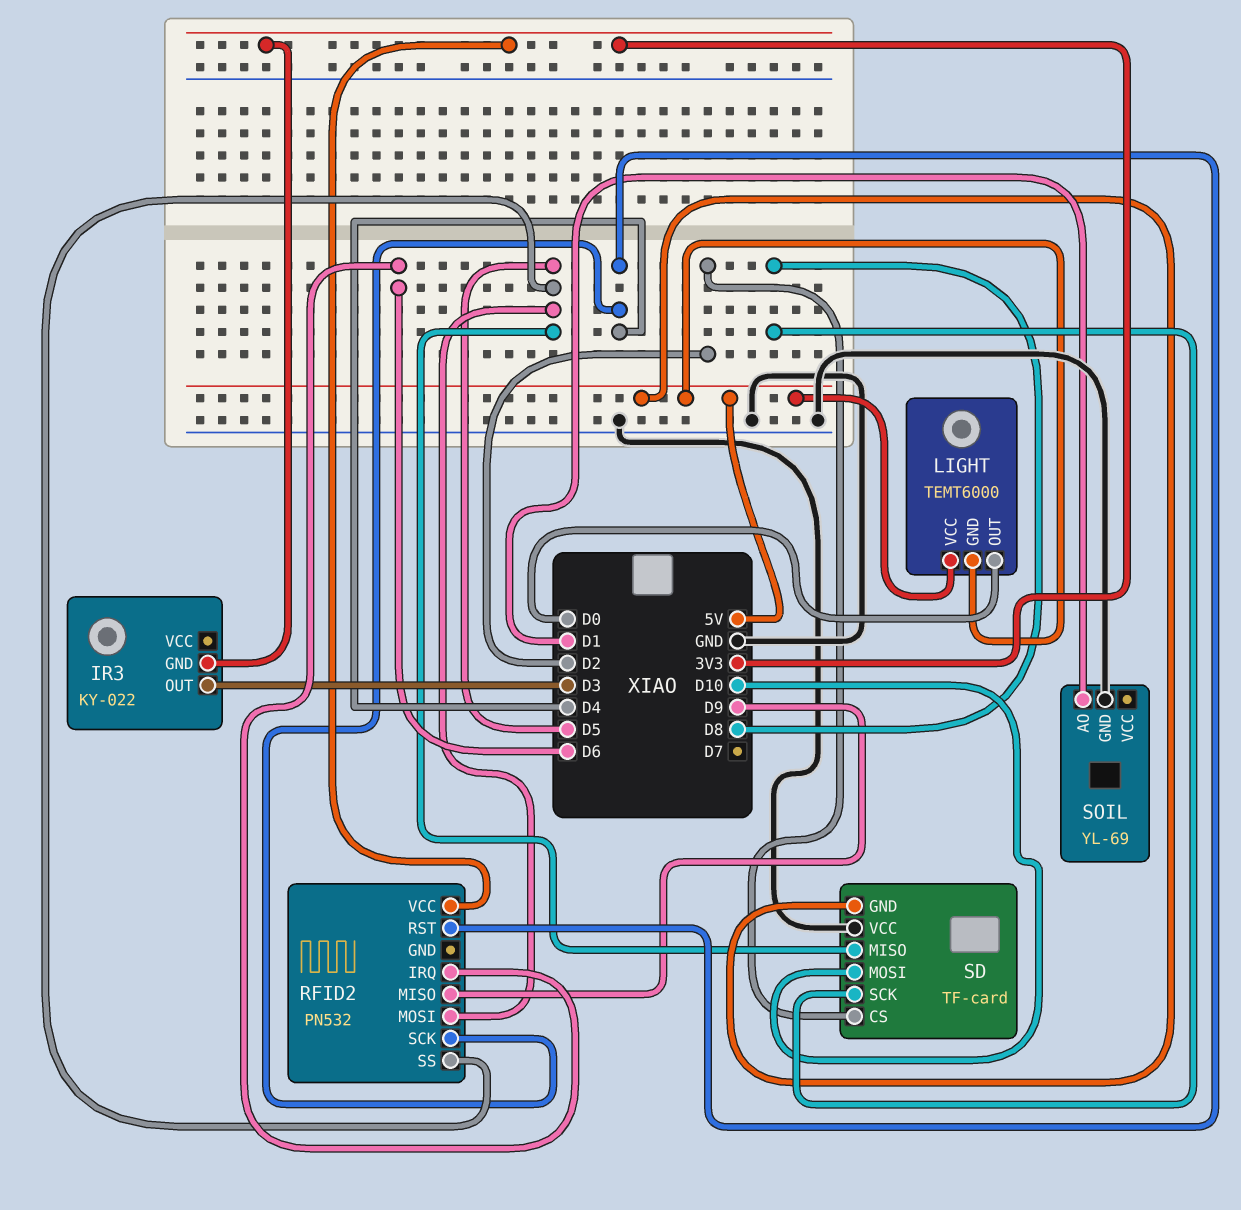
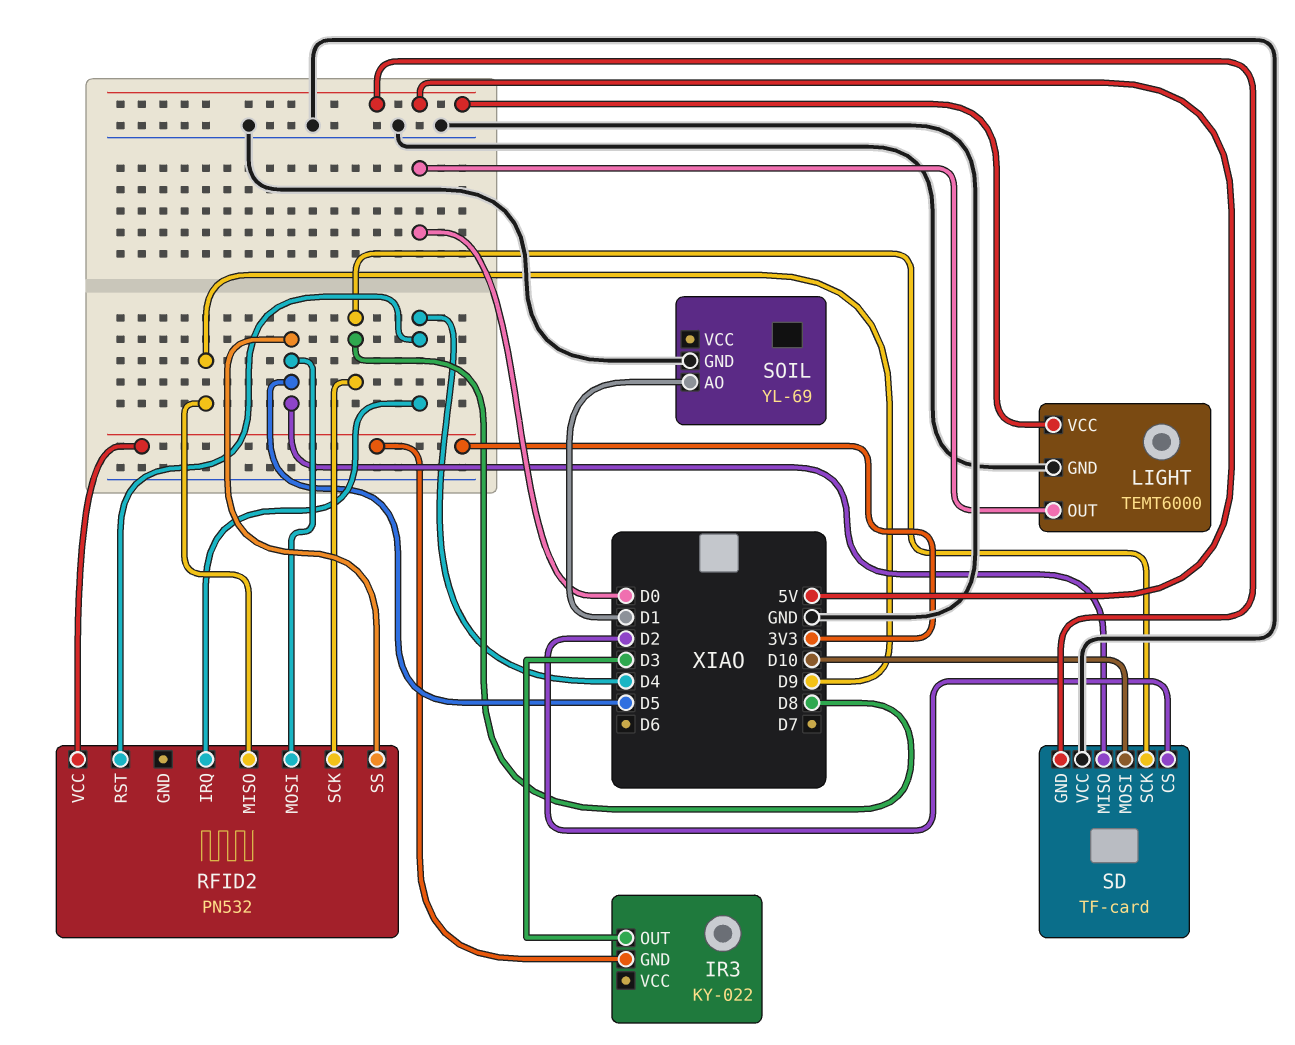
LIGHT pin GND: 5V -> GND
RFID2 pin IRQ: D6 -> D4
RFID2 pin SCK: D4 -> D8

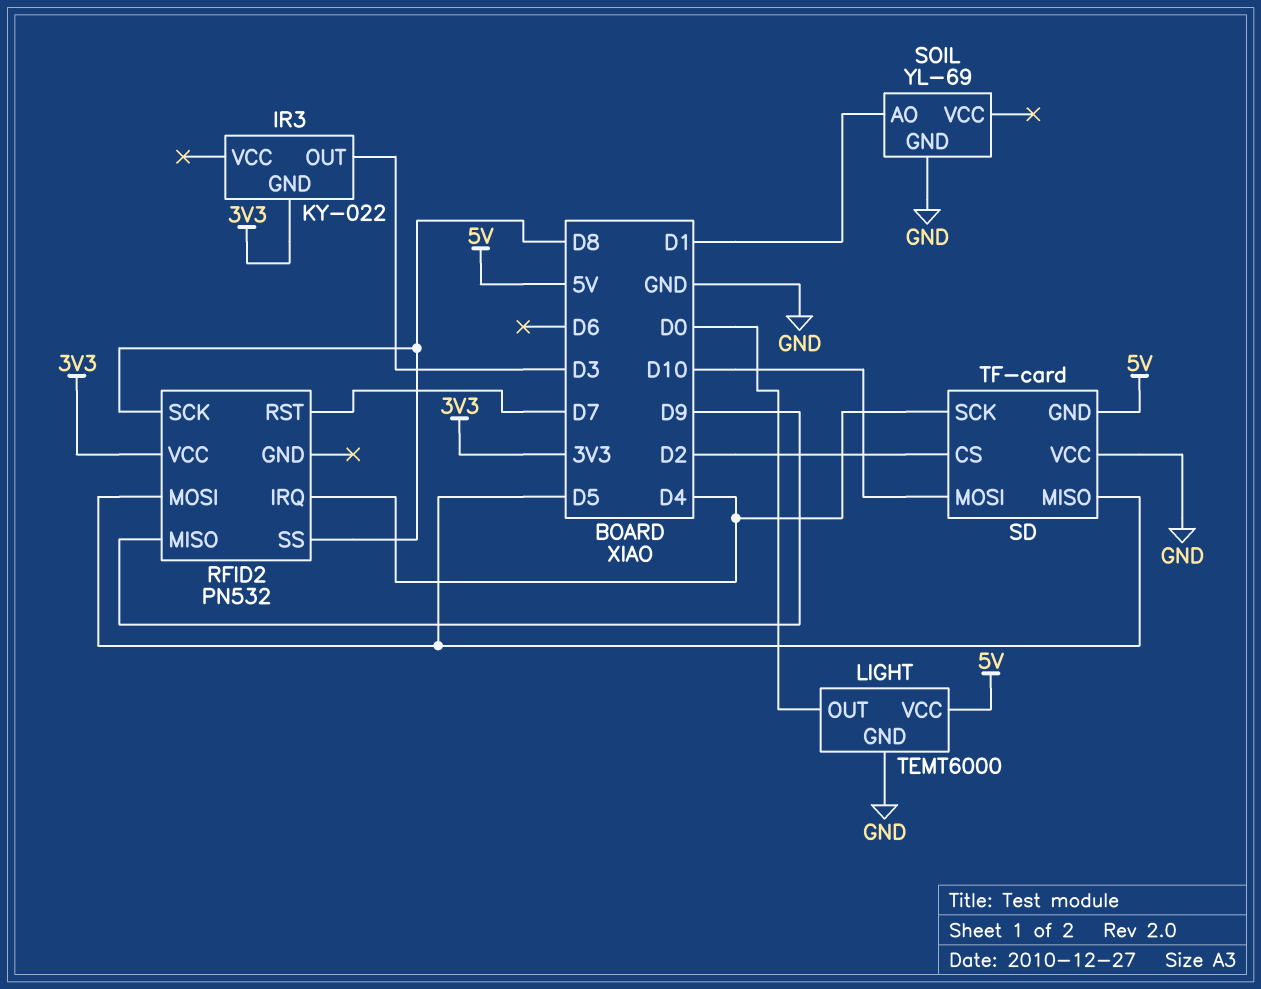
RFID2 pin RST: D4 -> D7
RFID2 pin SS: D5 -> D8
SD pin SCK: D8 -> D4

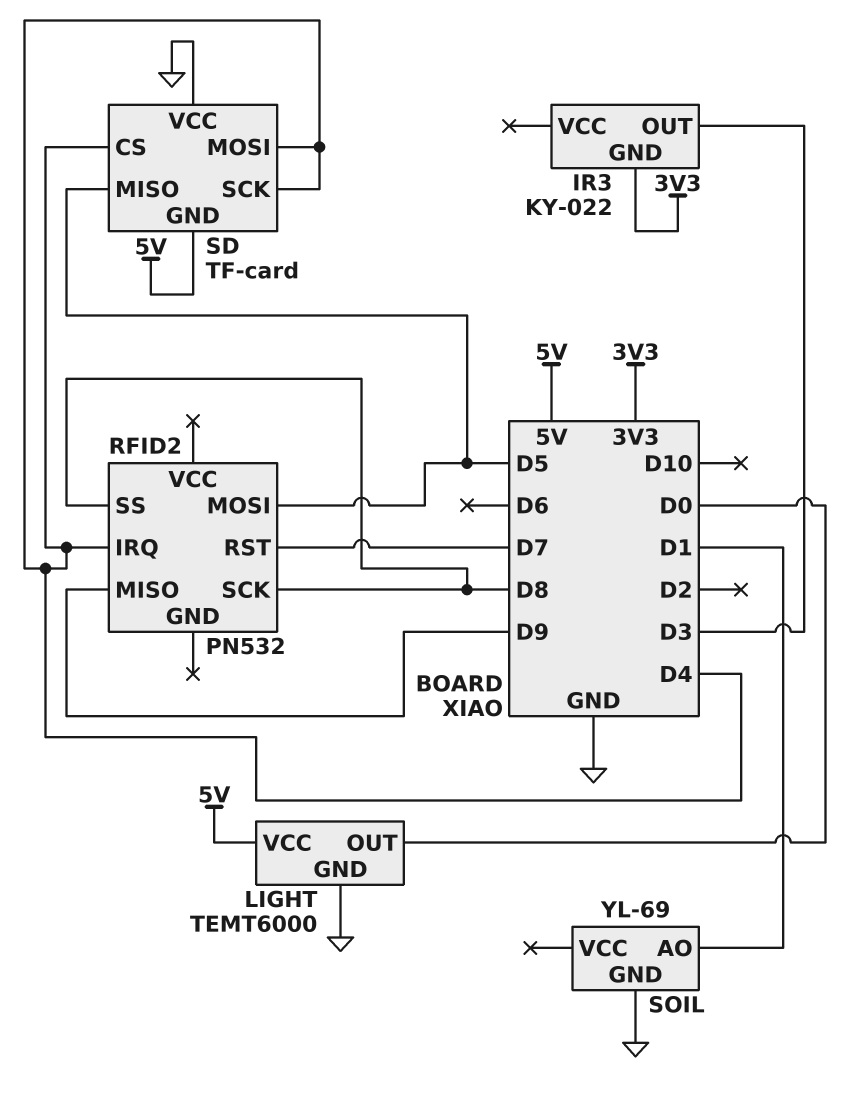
RFID2 pin VCC: 3V3 -> none
SD pin CS: D2 -> D4
SD pin MOSI: D10 -> D4

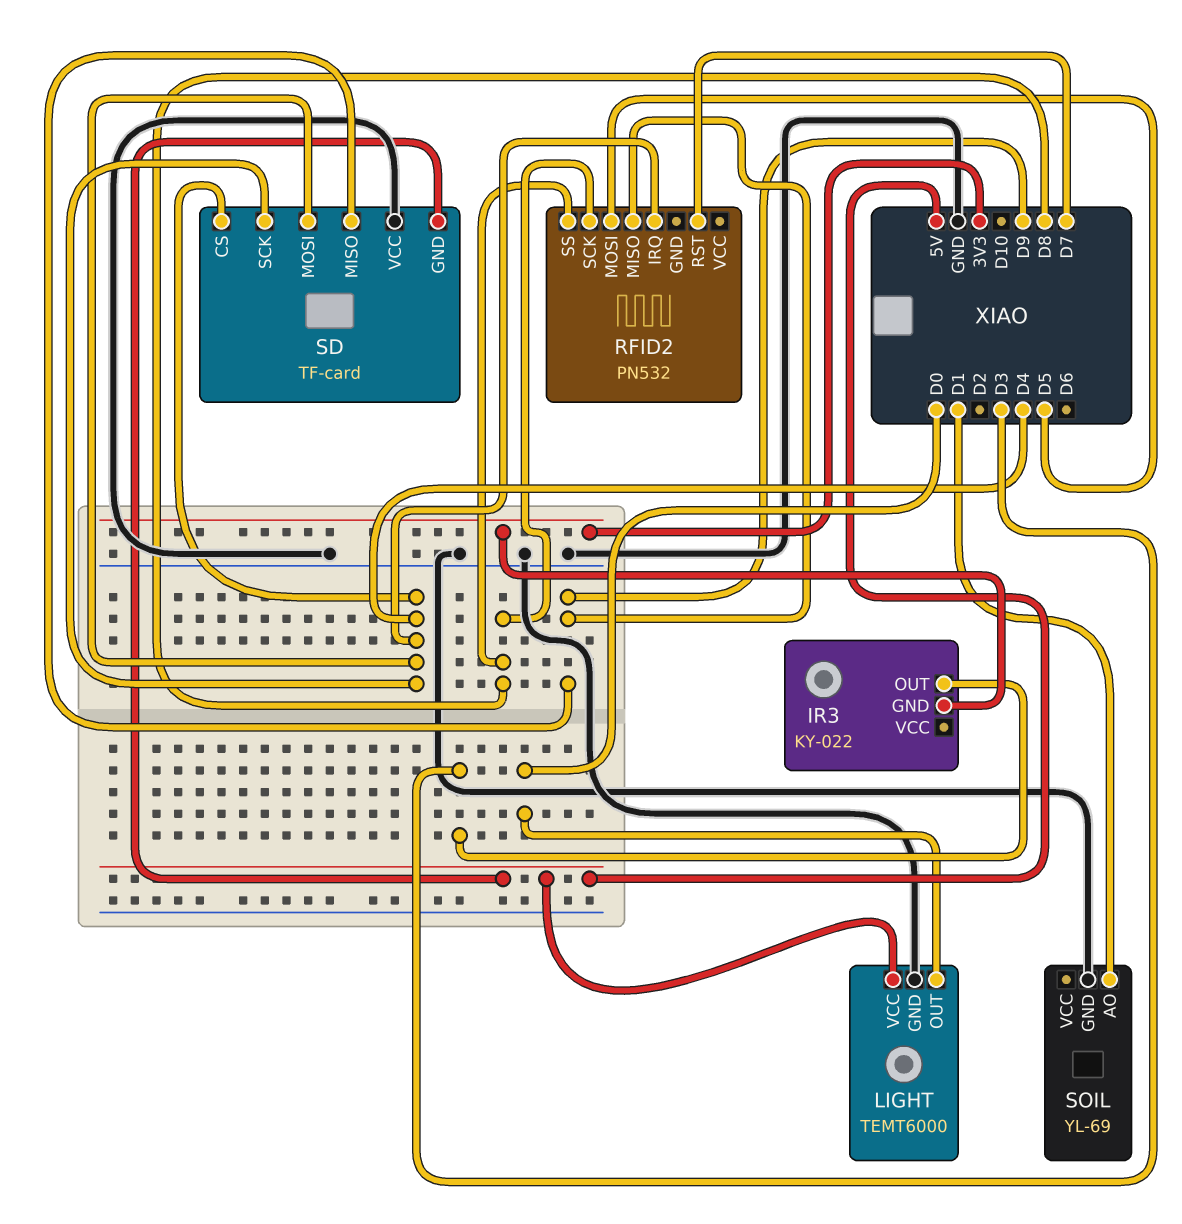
SD pin MISO: D5 -> D9

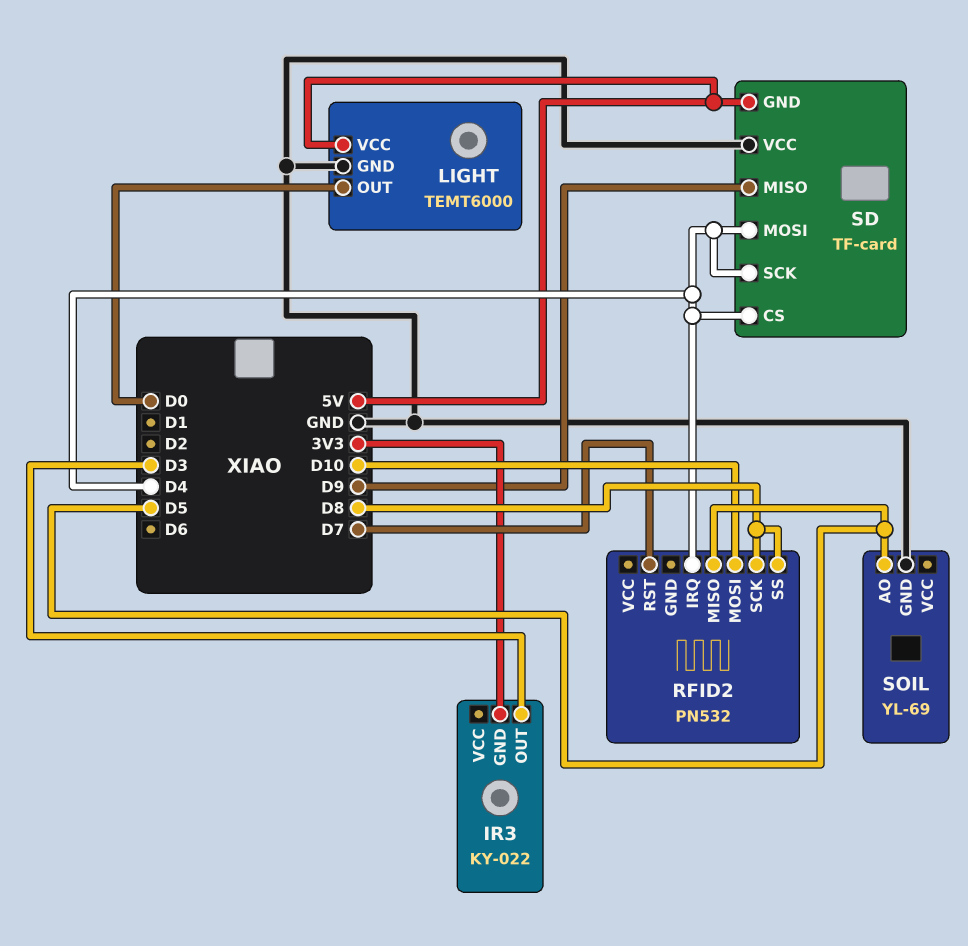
RFID2 pin MISO: D9 -> D5
RFID2 pin MOSI: D5 -> D10
SOIL pin AO: D1 -> D5

